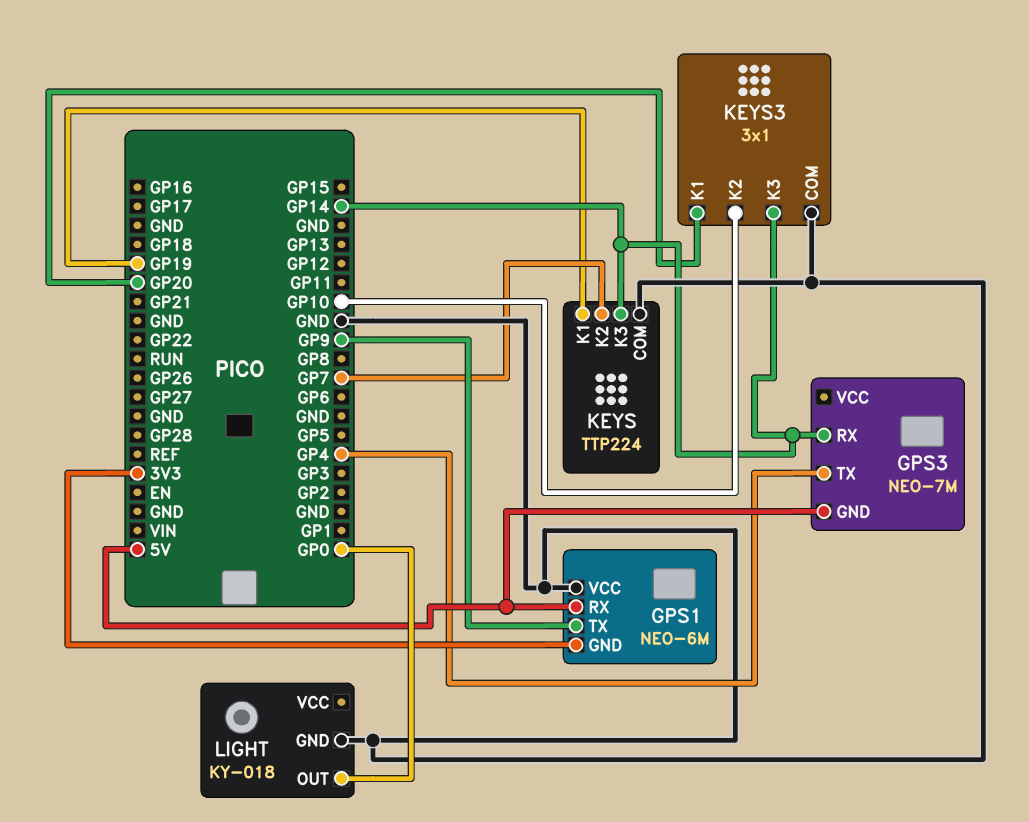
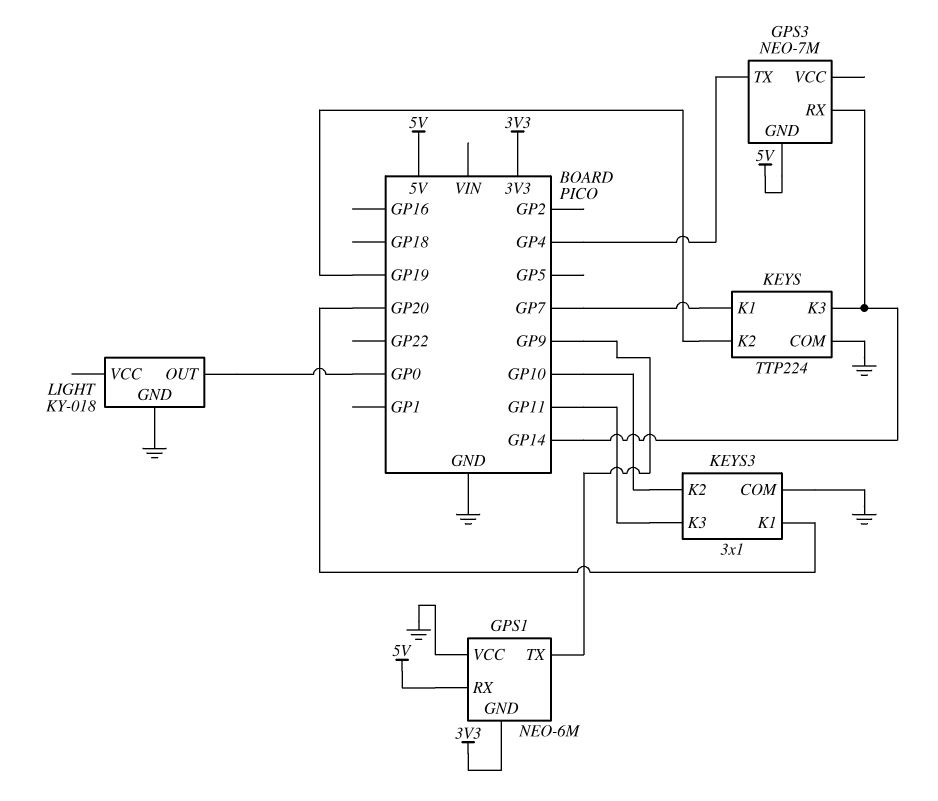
KEYS pin K1: GP19 -> GP7
KEYS pin K2: GP7 -> GP19
KEYS3 pin K3: GP14 -> GP11

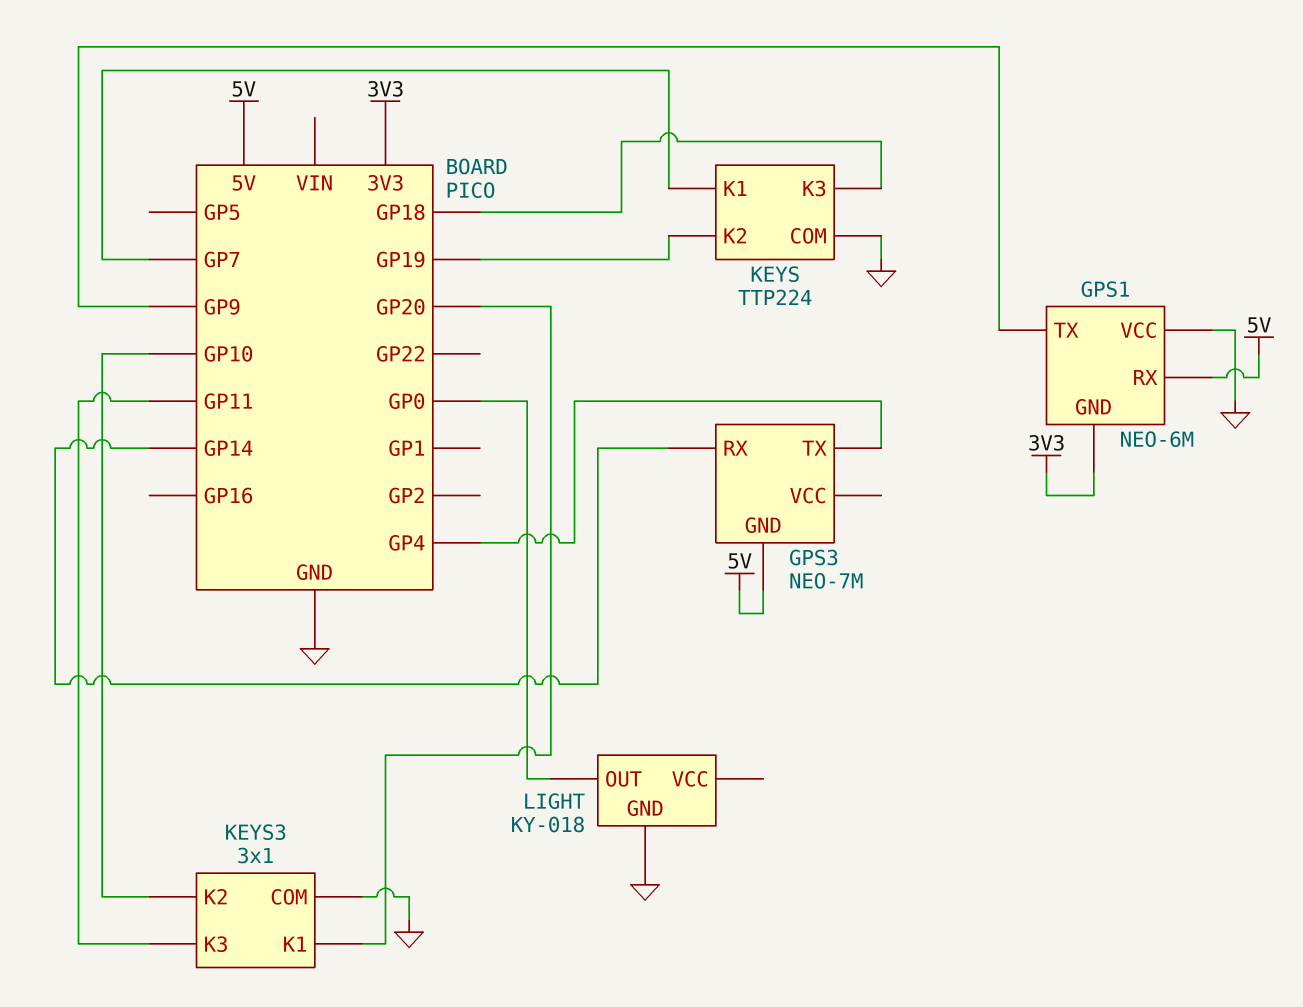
KEYS pin K3: GP14 -> GP18

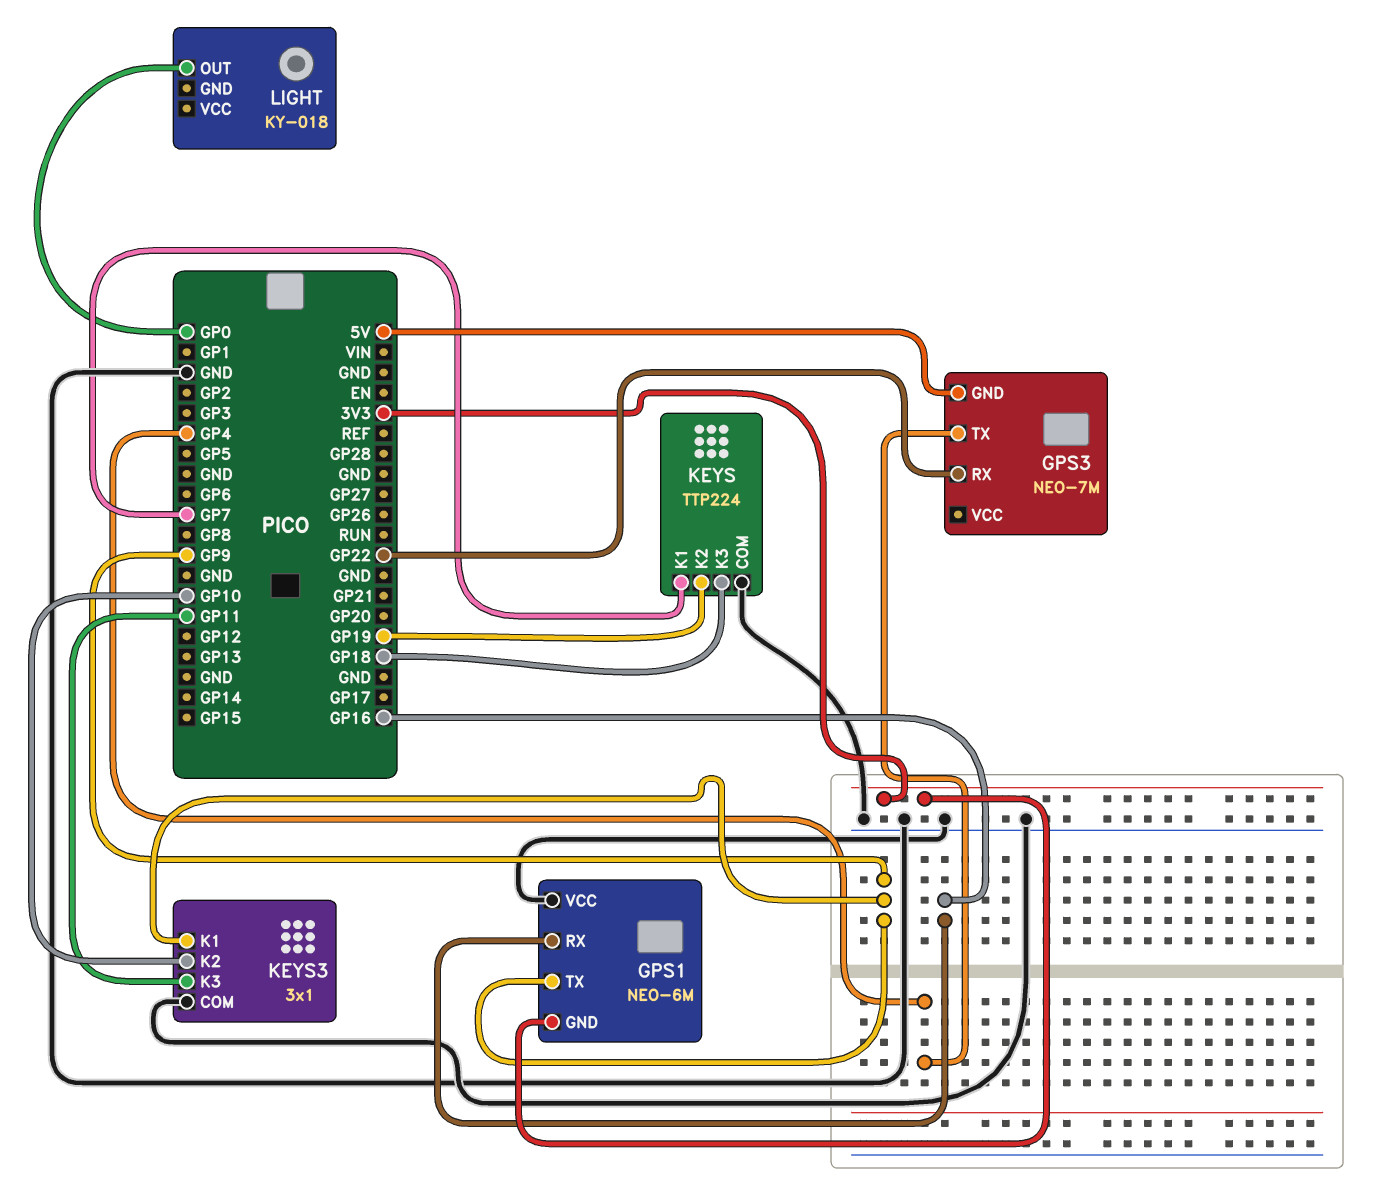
GPS1 pin RX: 5V -> GP16
GPS3 pin RX: GP14 -> GP22
KEYS3 pin K1: GP20 -> GP9
LIGHT pin GND: GND -> none

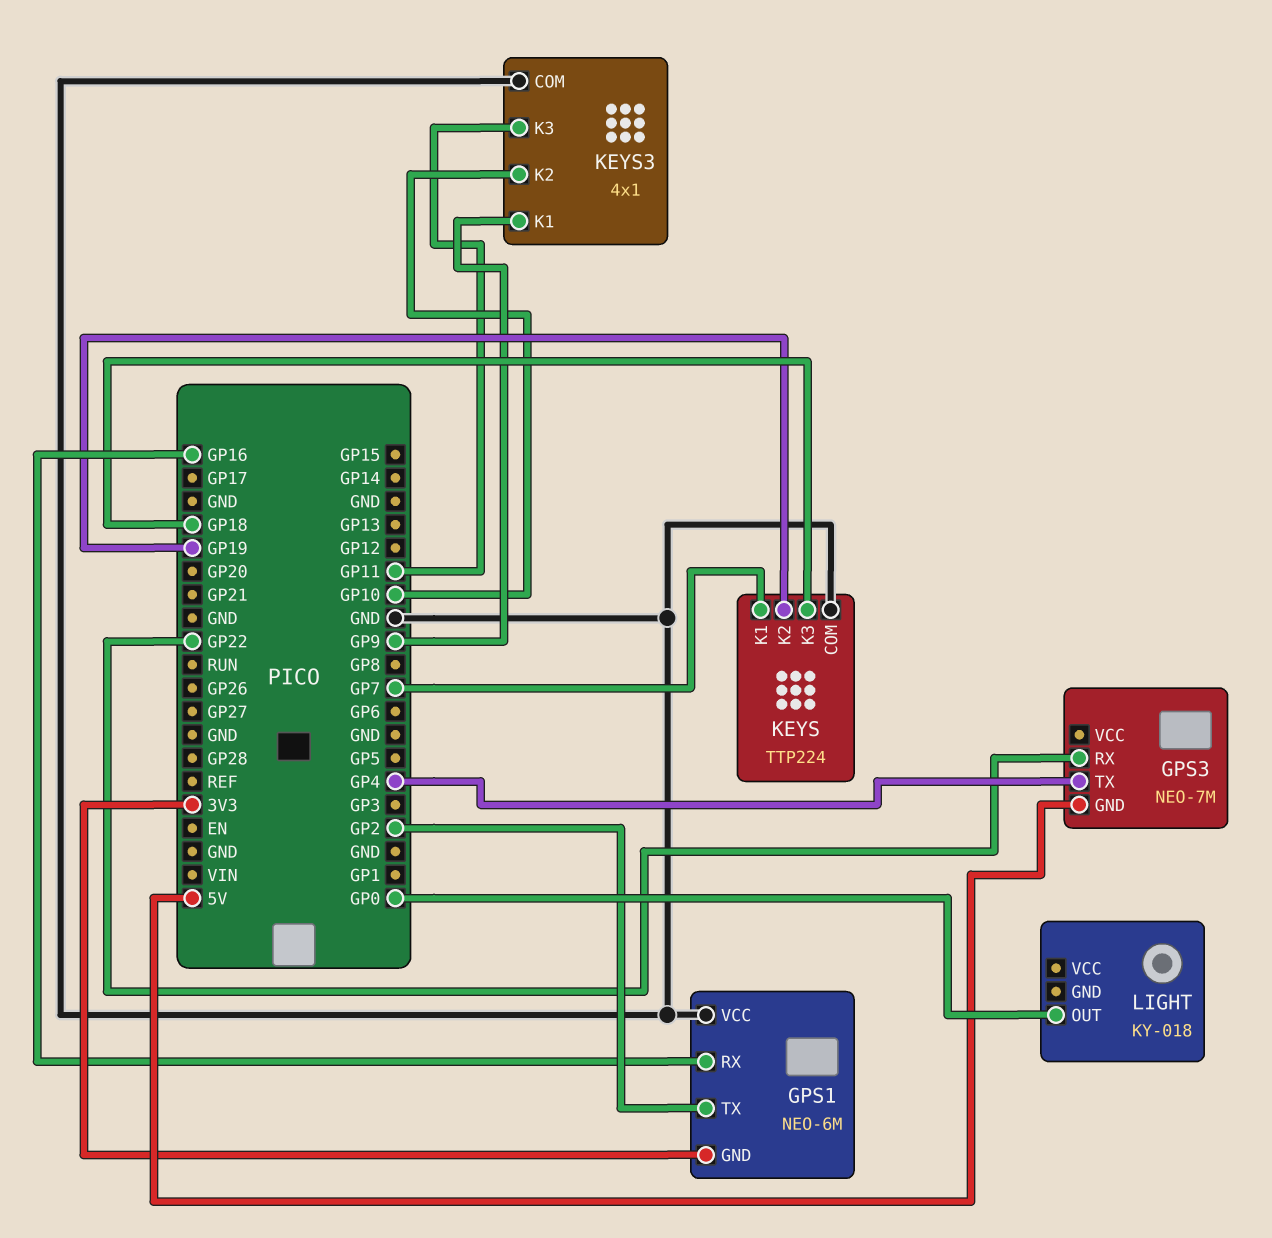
GPS1 pin TX: GP9 -> GP2
KEYS3: 3x1 -> 4x1

